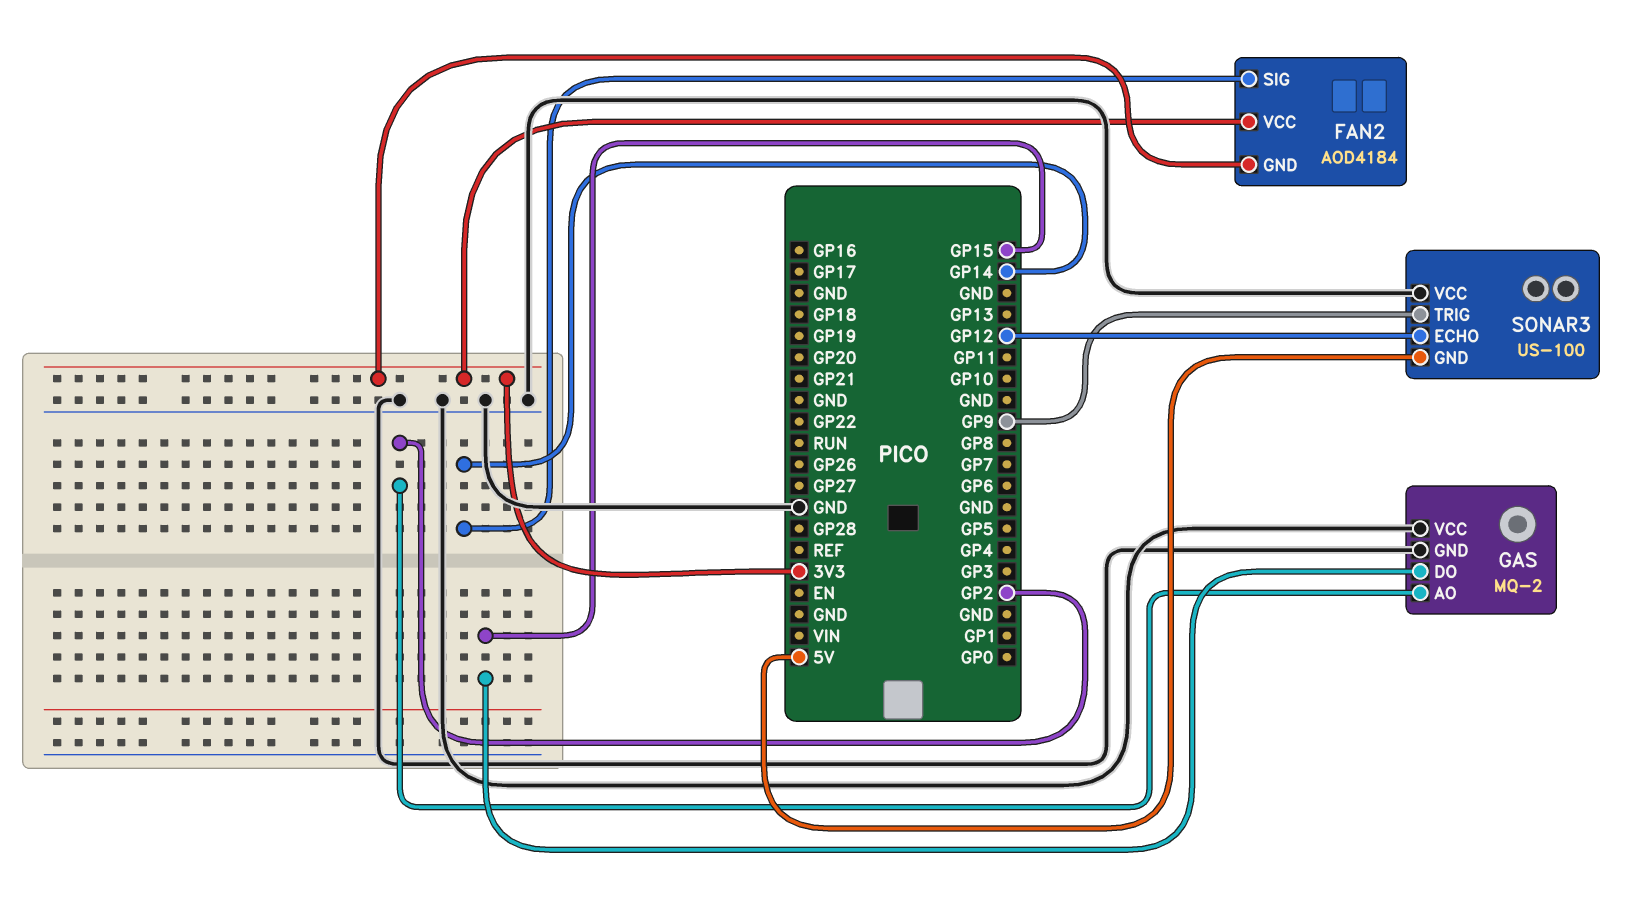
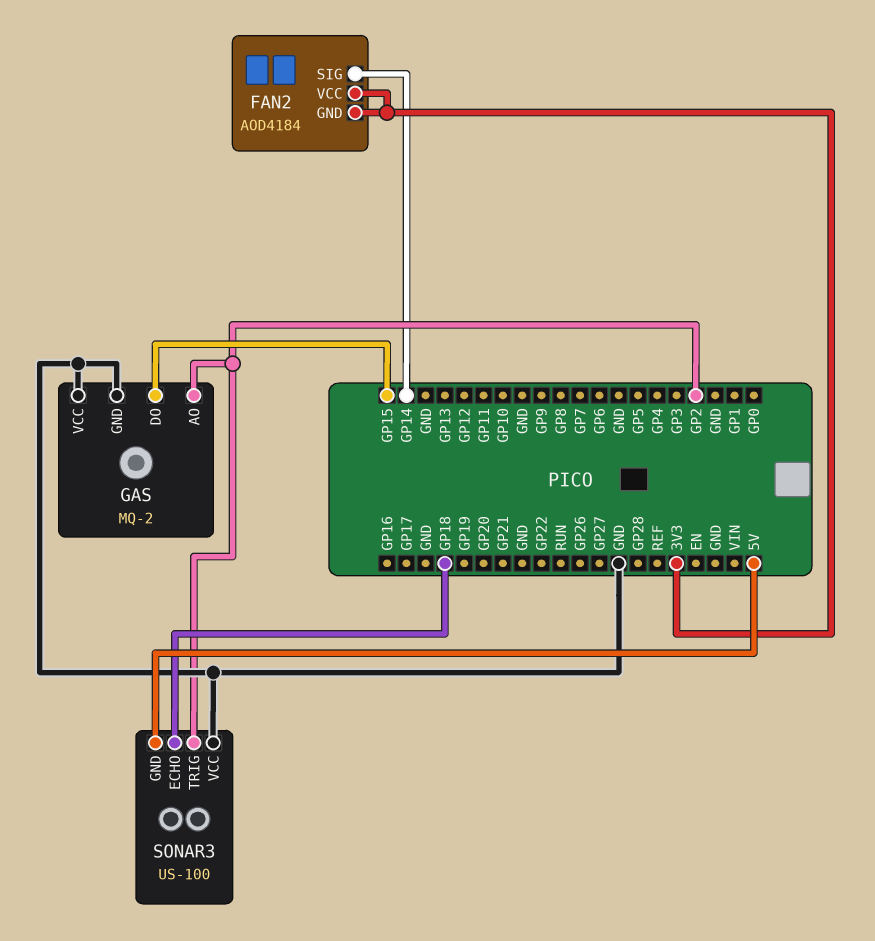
SONAR3 pin ECHO: GP12 -> GP18
SONAR3 pin TRIG: GP9 -> GP2

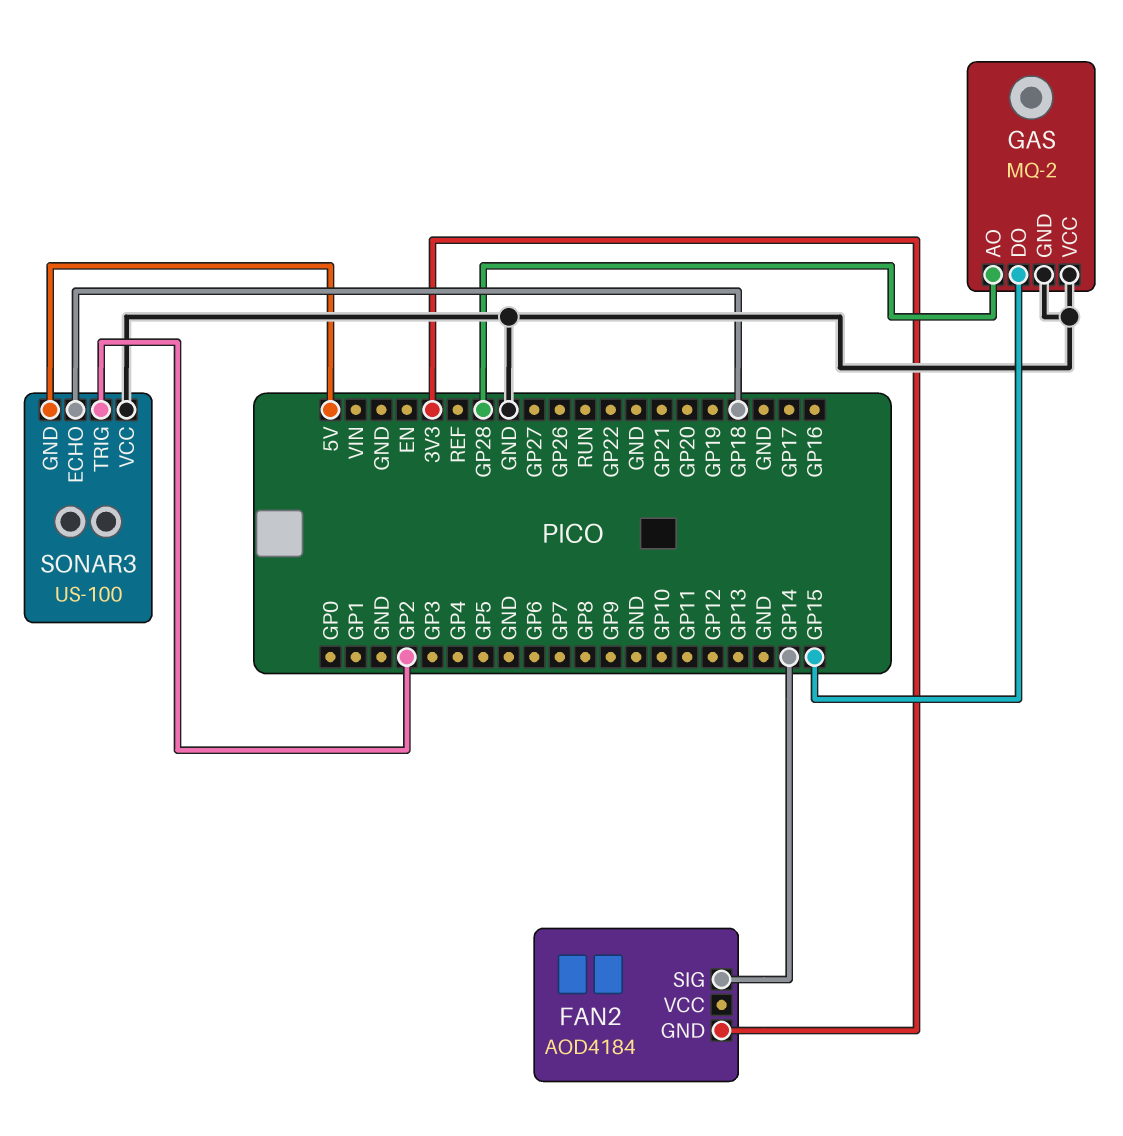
FAN2 pin VCC: 3V3 -> none
GAS pin AO: GP2 -> GP28

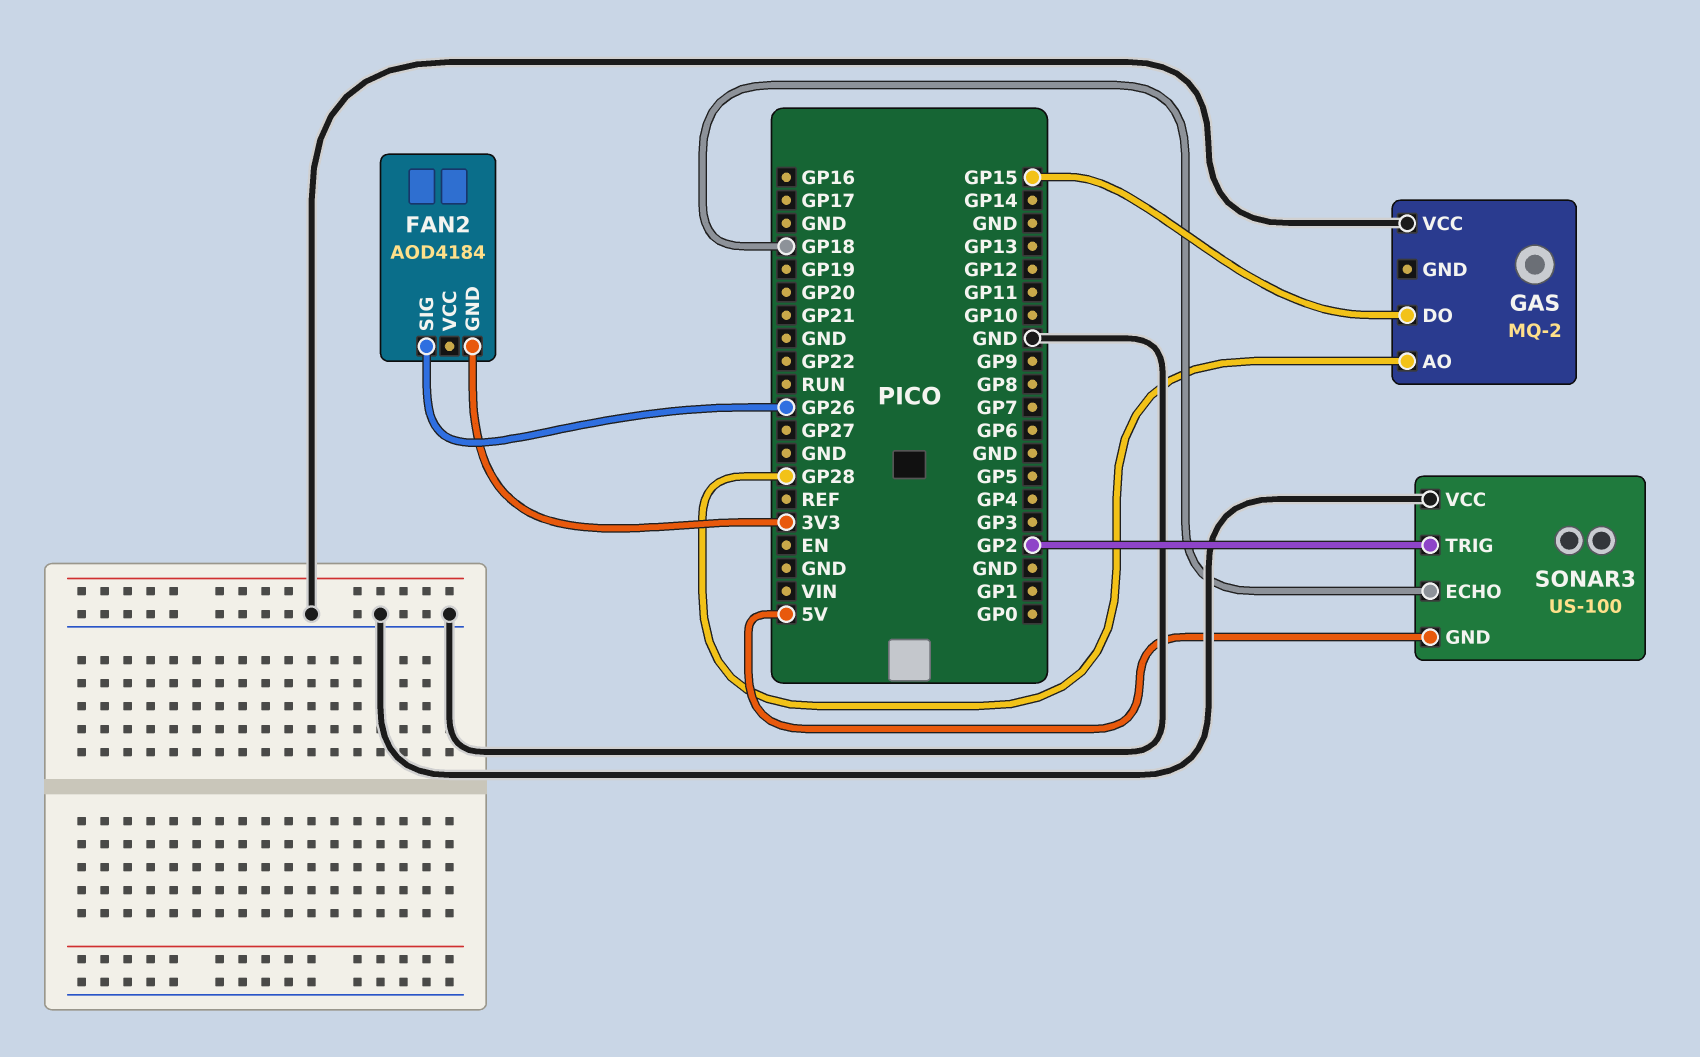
FAN2 pin SIG: GP14 -> GP26
GAS pin GND: GND -> none

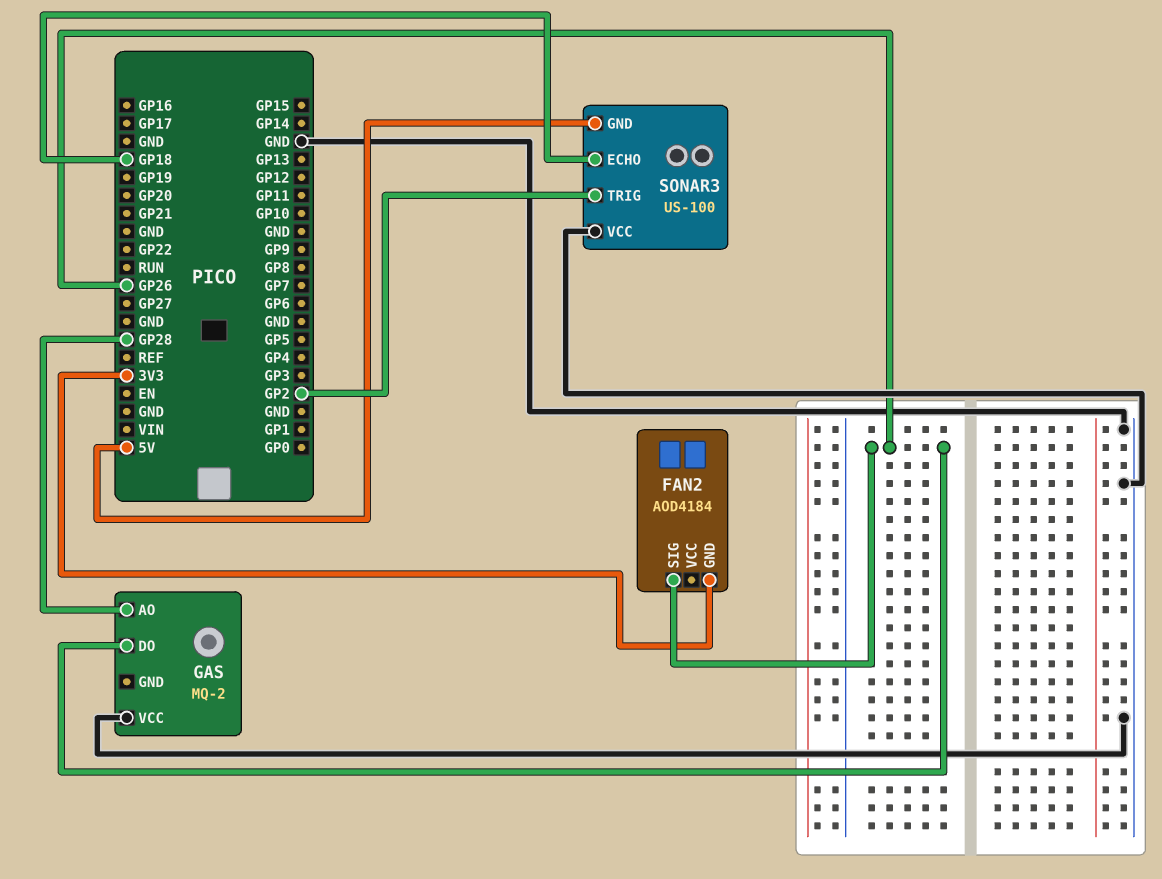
GAS pin DO: GP15 -> GP26

